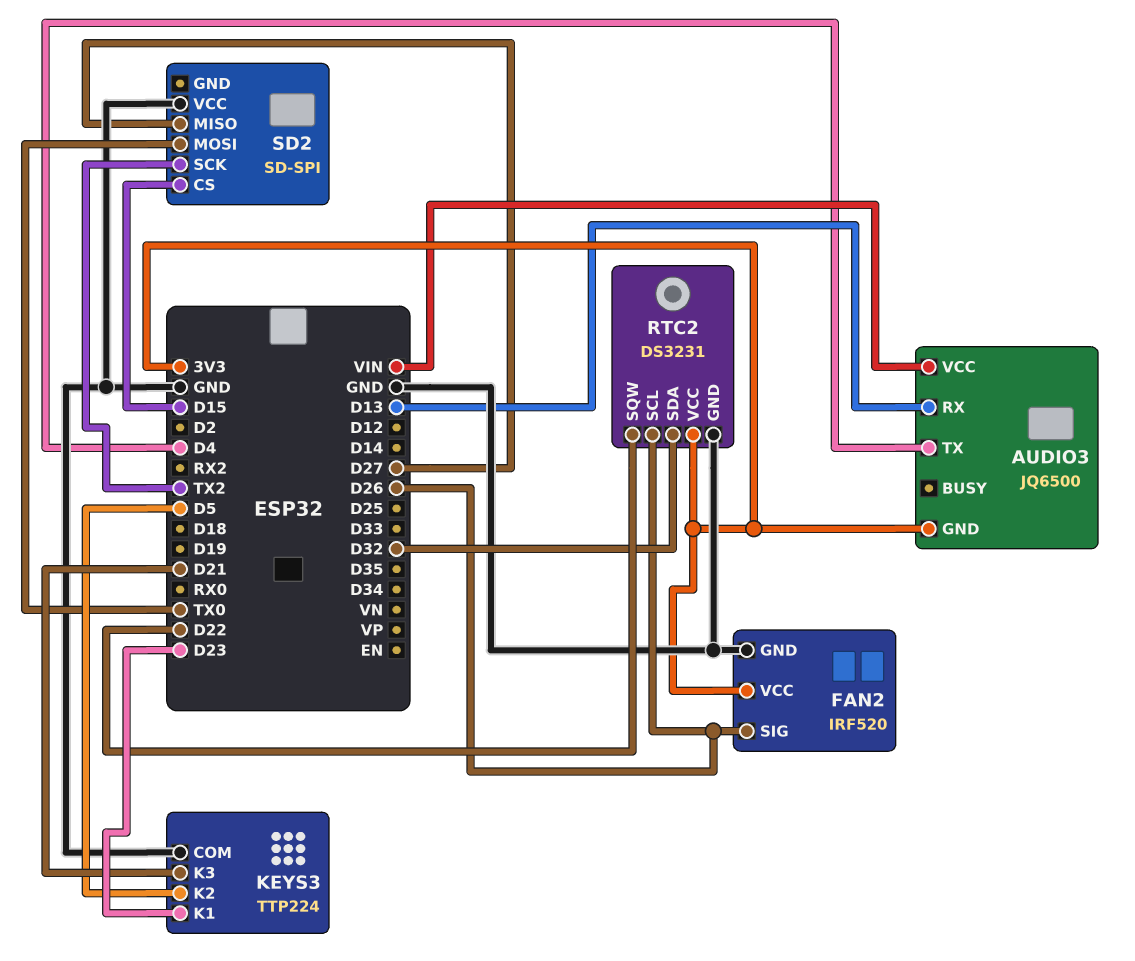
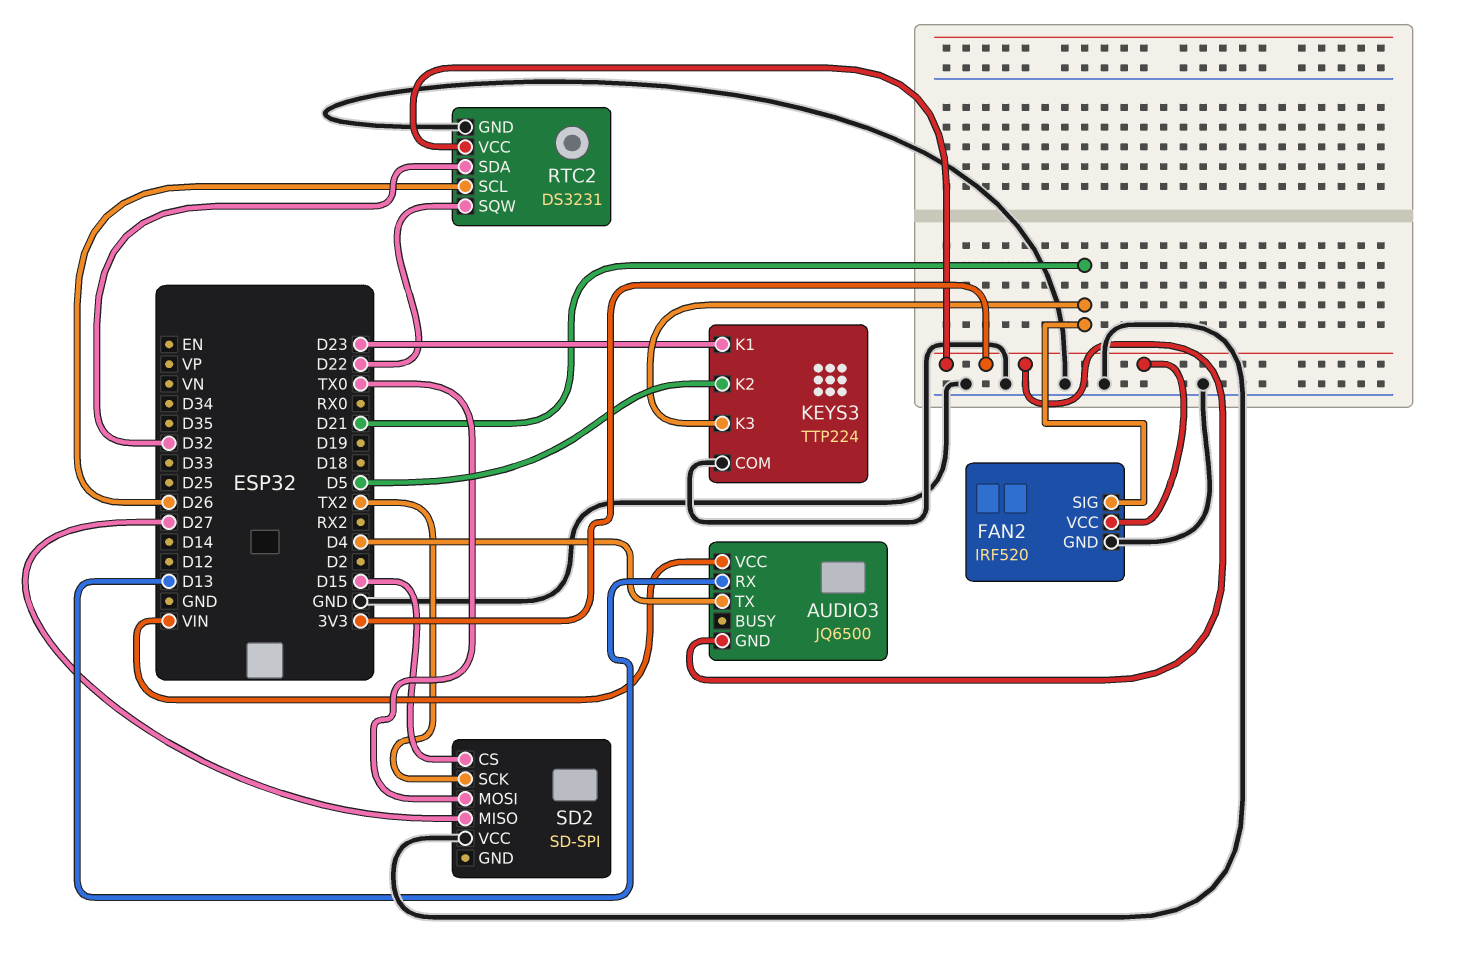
FAN2 pin SIG: D26 -> D21

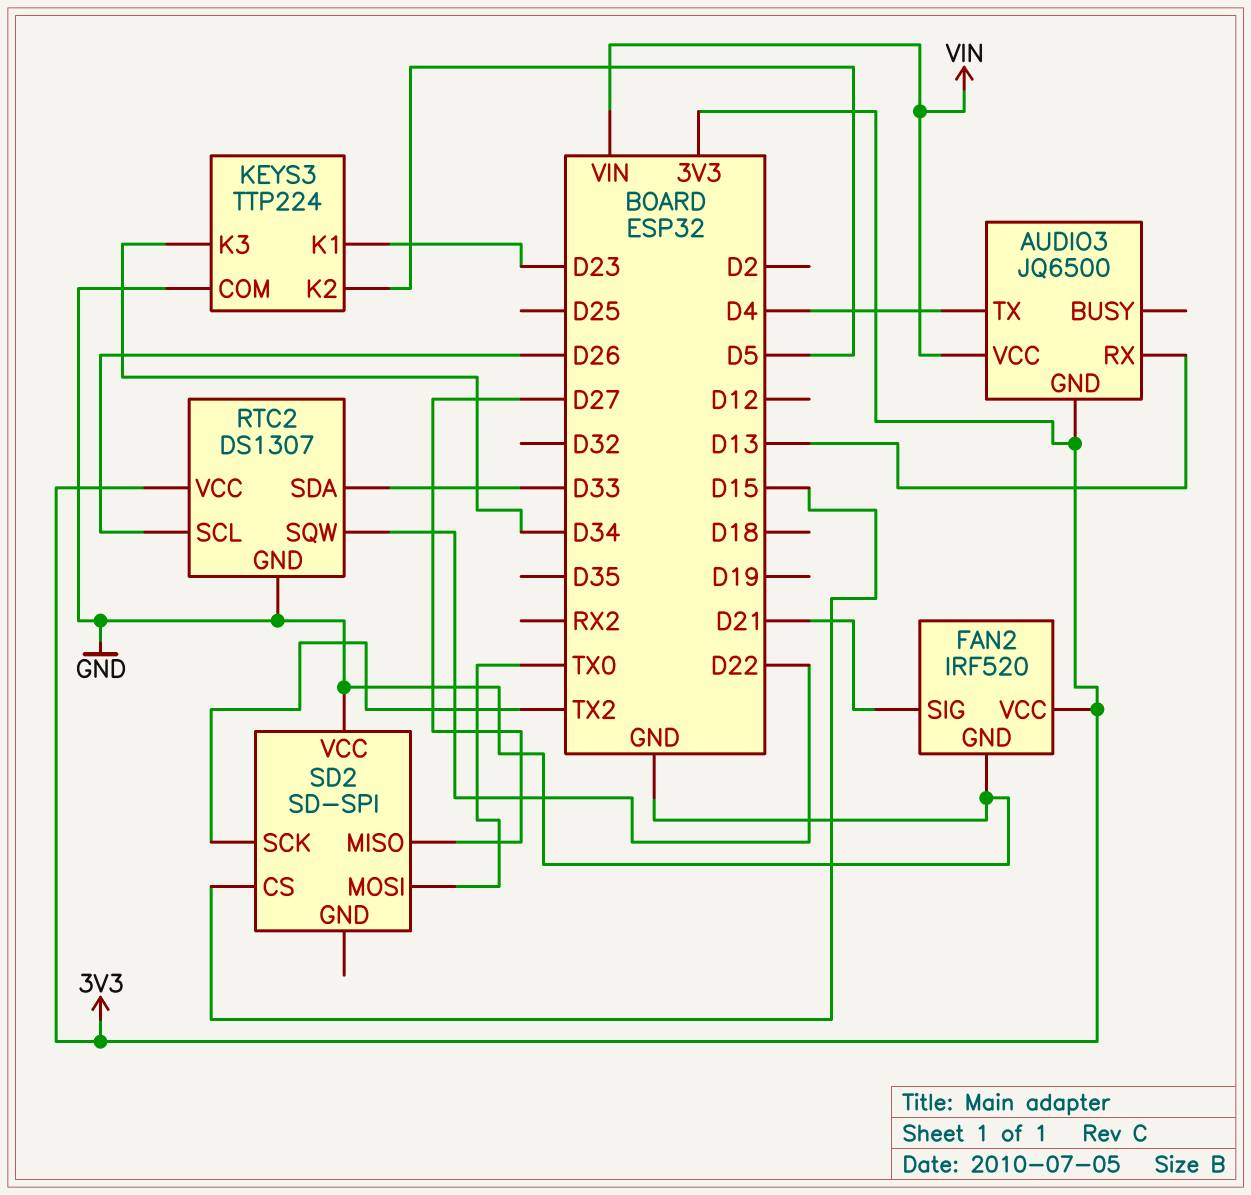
KEYS3 pin K3: D21 -> D34
RTC2: DS3231 -> DS1307
RTC2 pin SDA: D32 -> D33

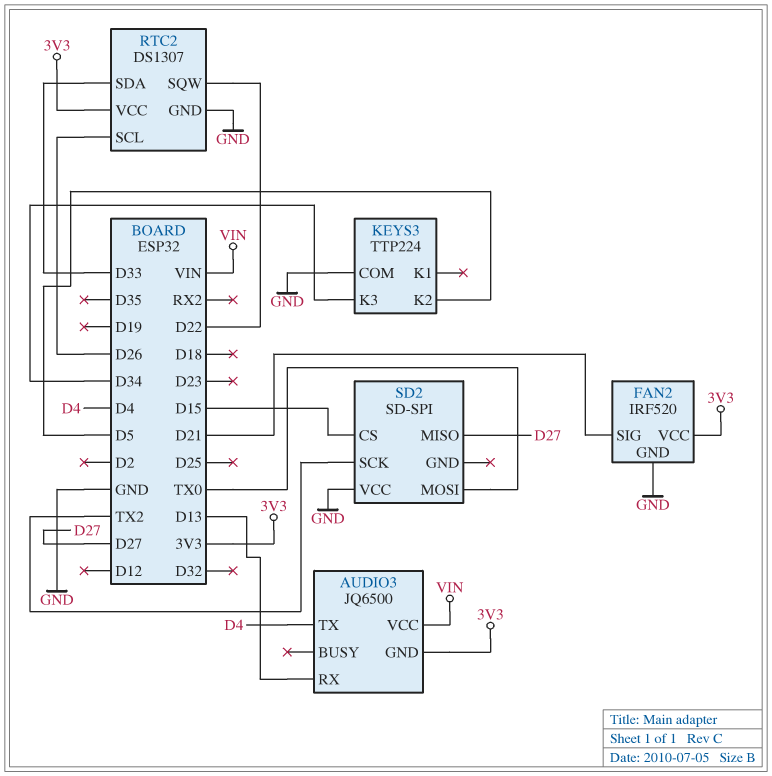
KEYS3 pin K1: D23 -> none

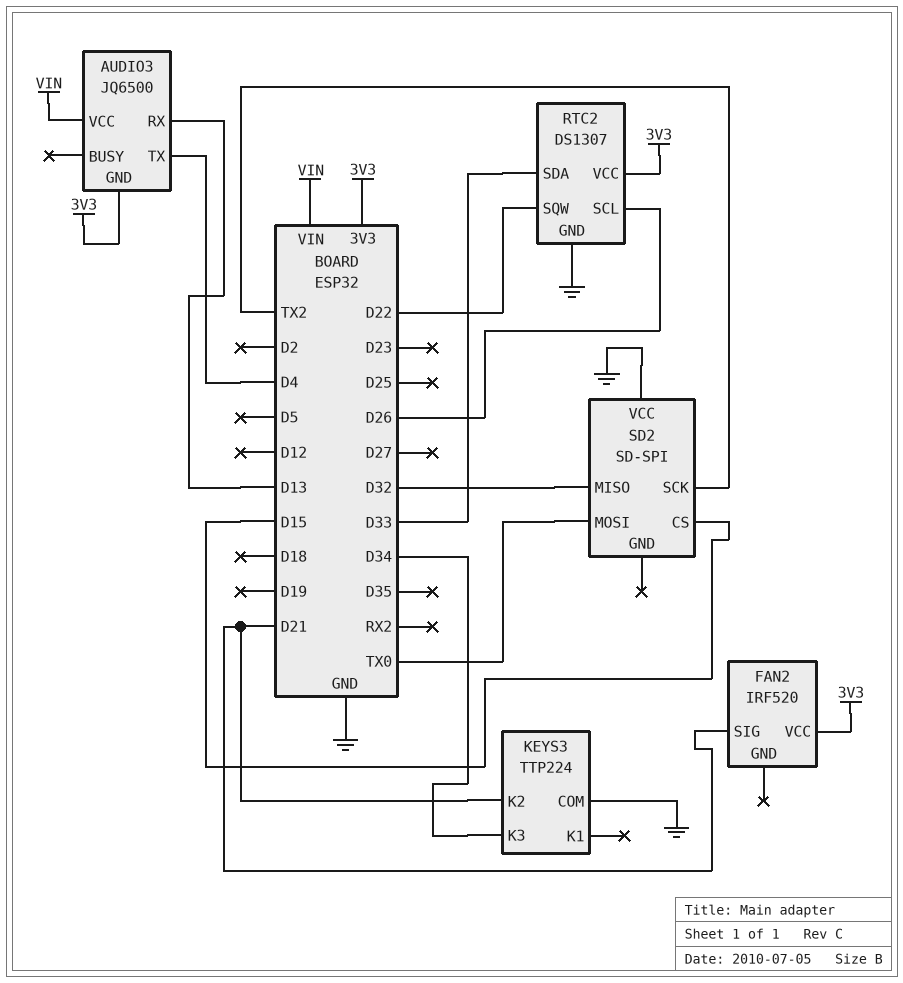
FAN2 pin GND: GND -> none
KEYS3 pin K2: D5 -> D21
SD2 pin MISO: D27 -> D32

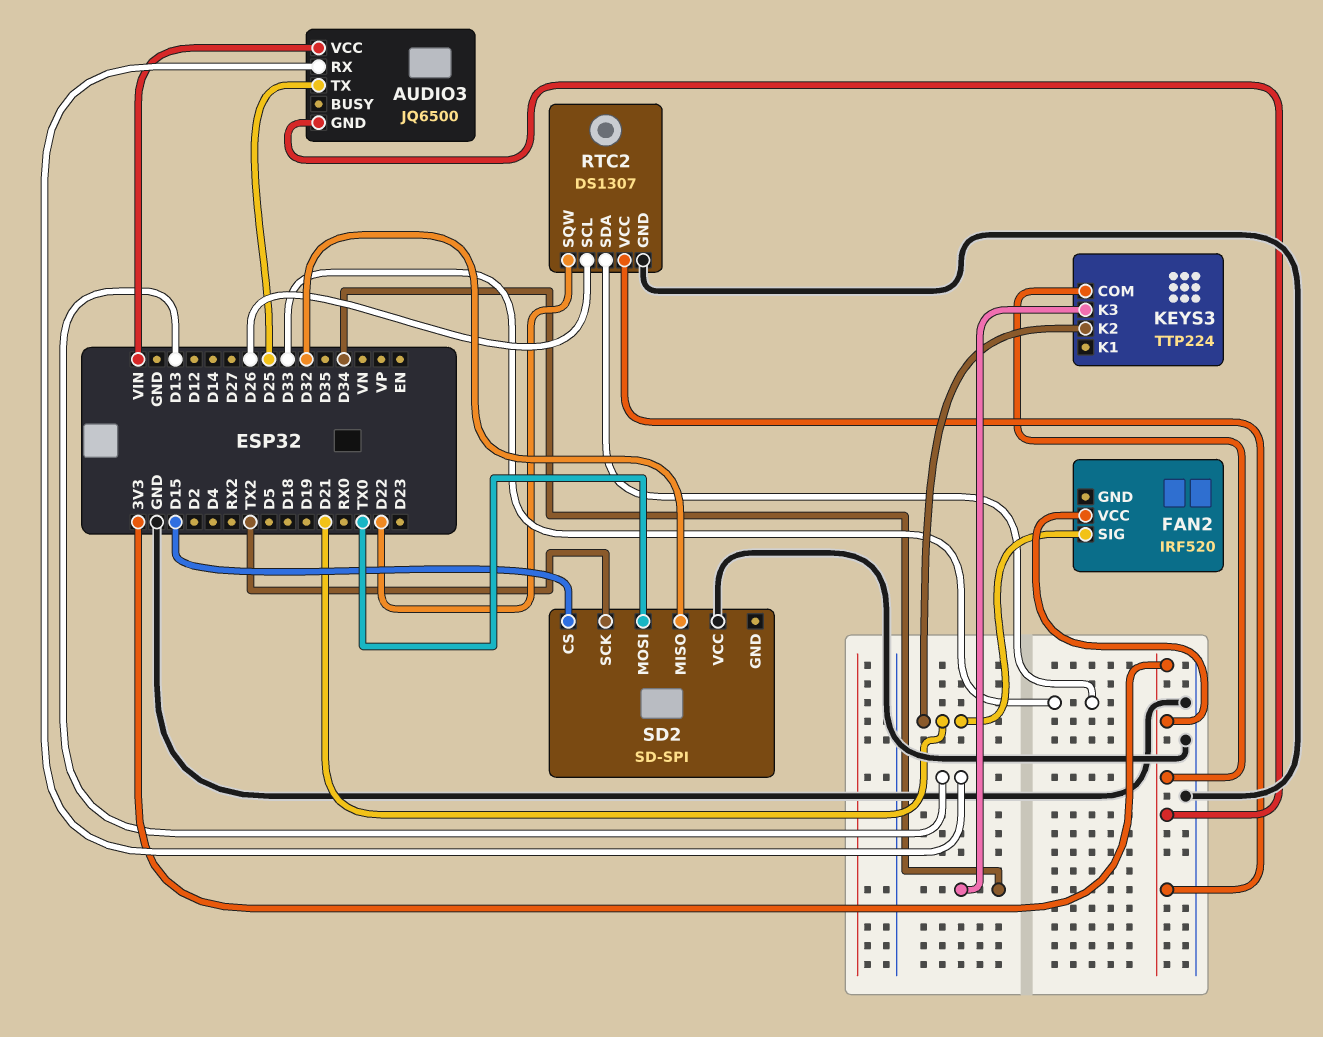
AUDIO3 pin TX: D4 -> D25
KEYS3 pin COM: GND -> 3V3

